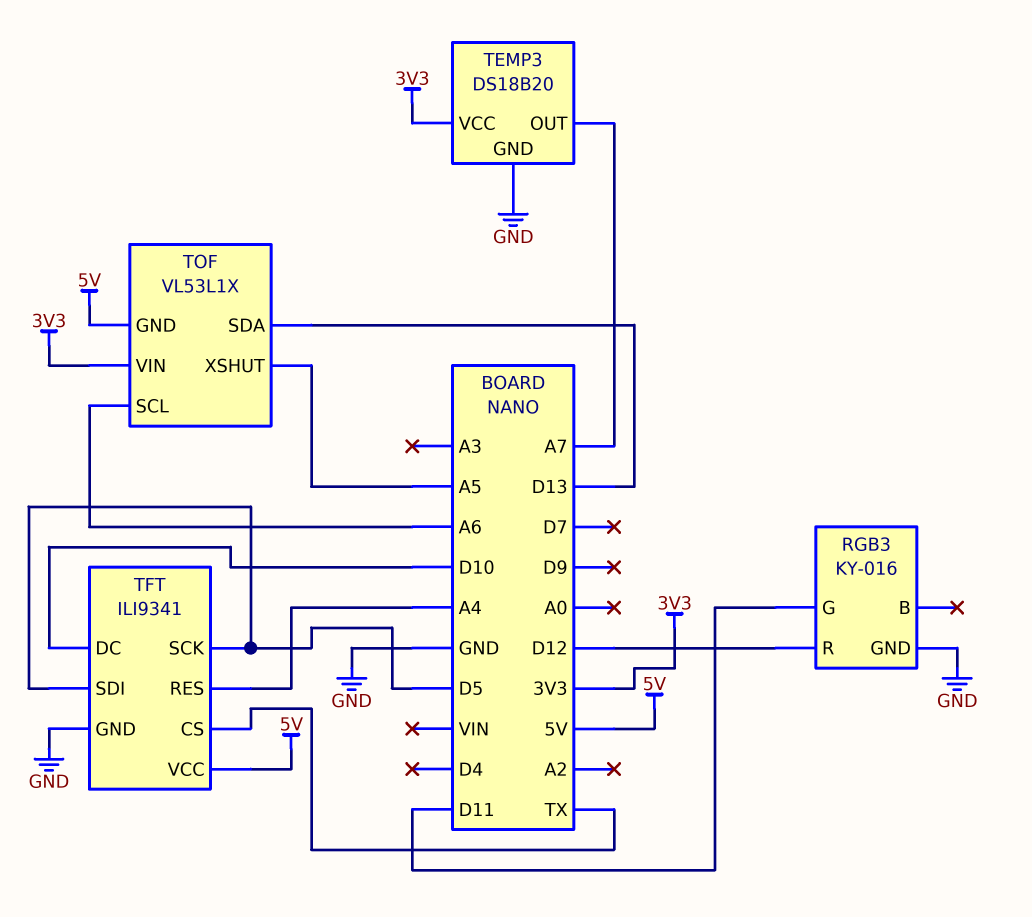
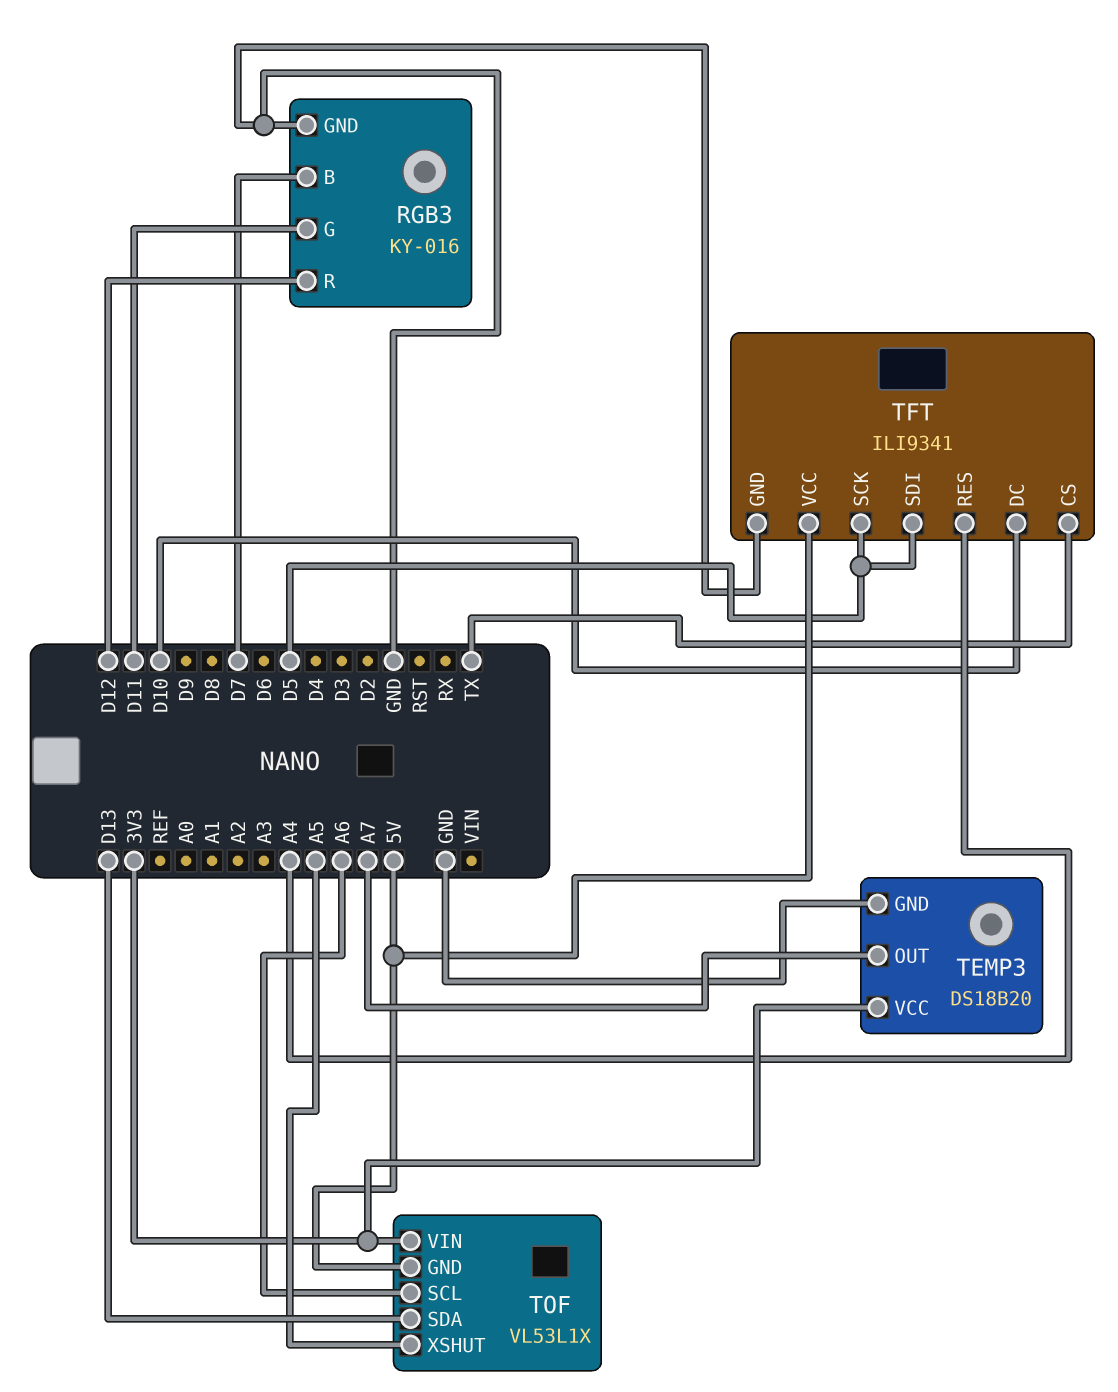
RGB3 pin B: none -> D7

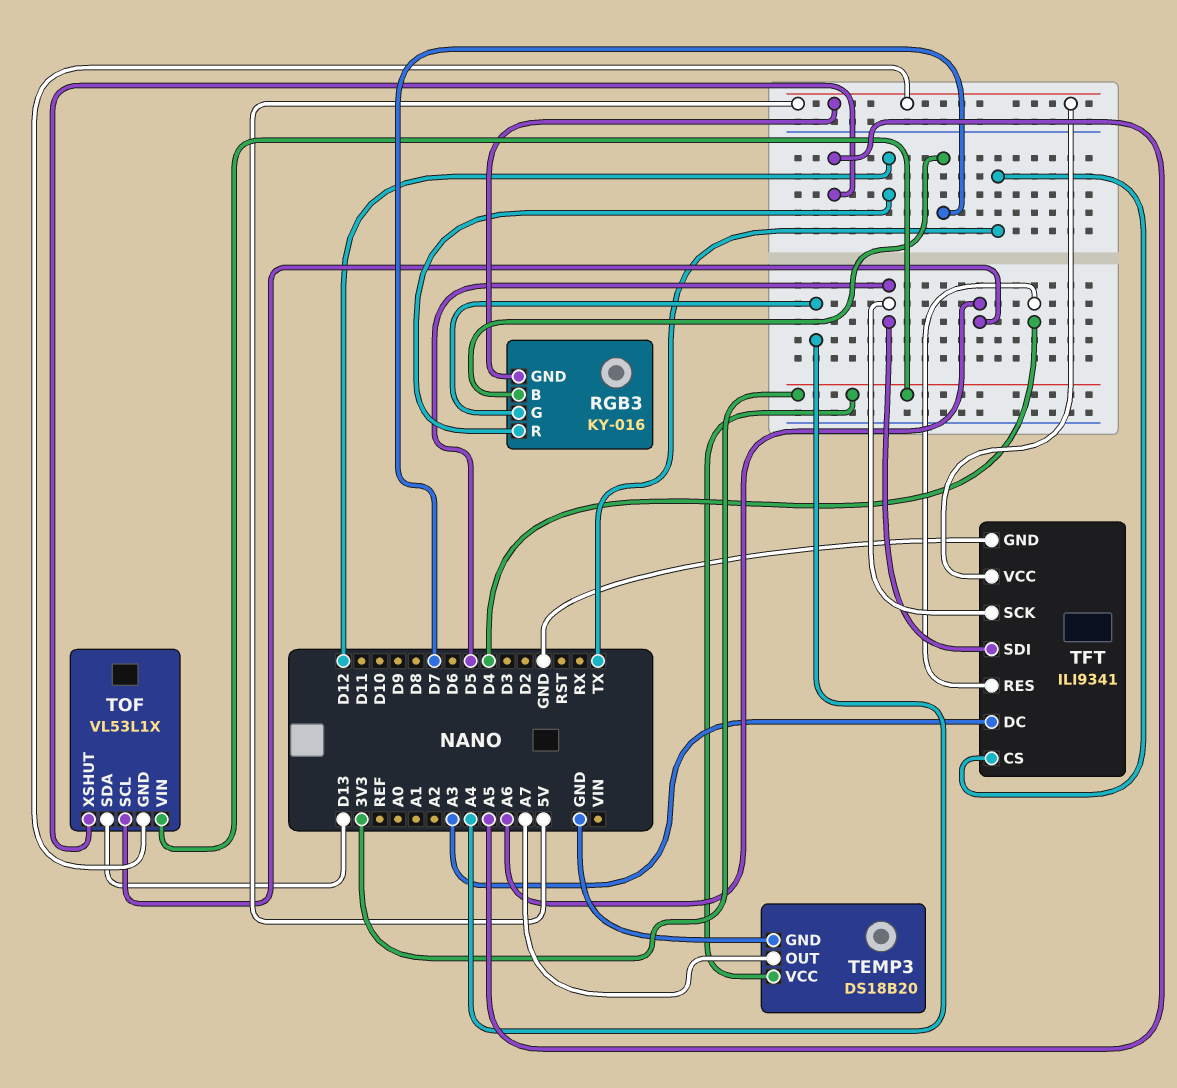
RGB3 pin G: D11 -> A4
RGB3 pin GND: GND -> 5V
TFT pin DC: D10 -> A3
TFT pin RES: A4 -> D4

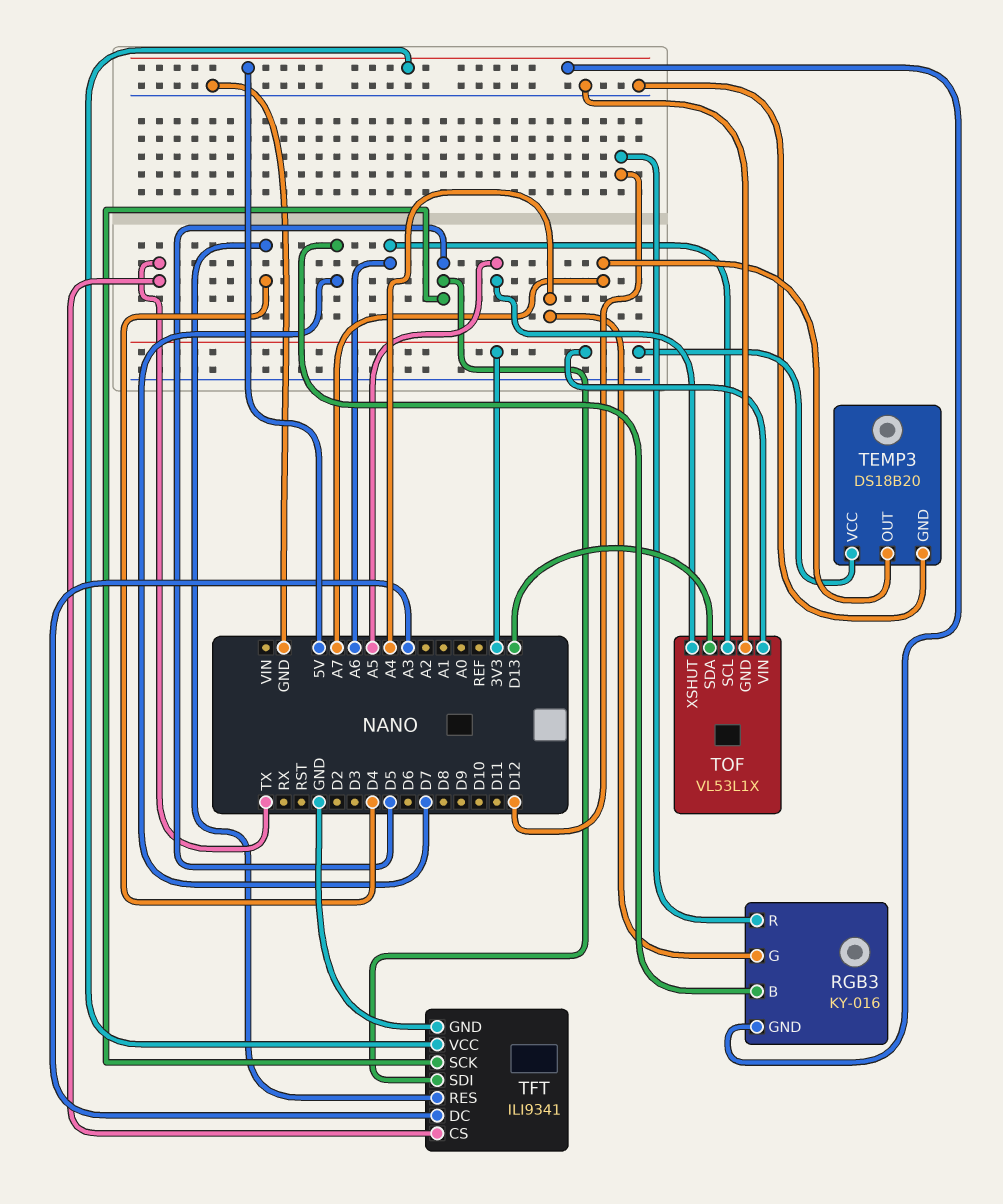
TOF pin GND: 5V -> GND

